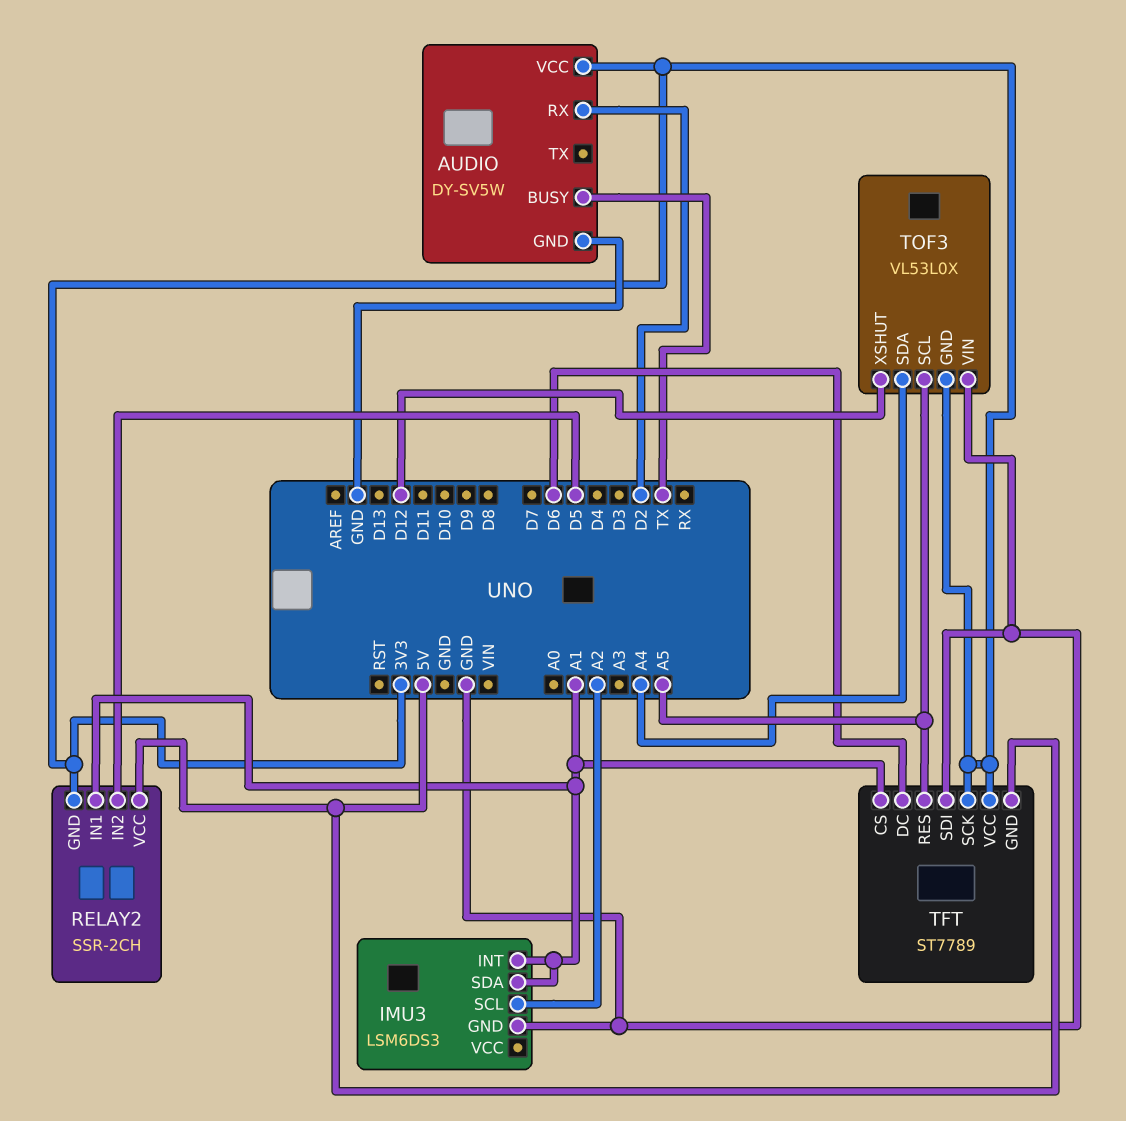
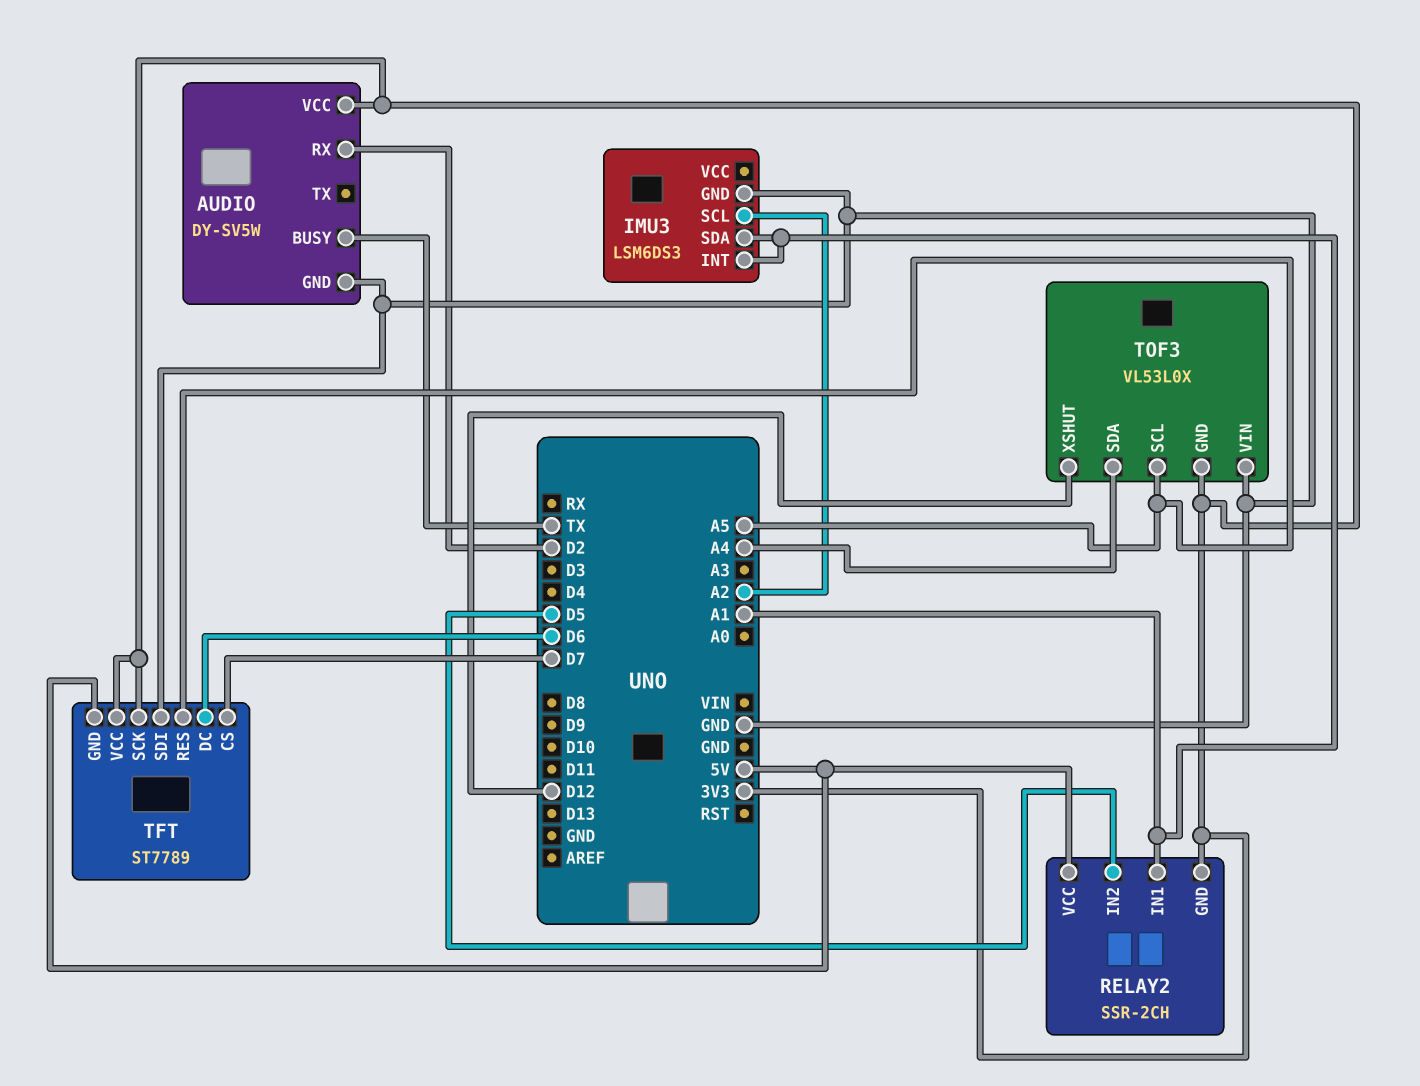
TFT pin CS: A1 -> D7

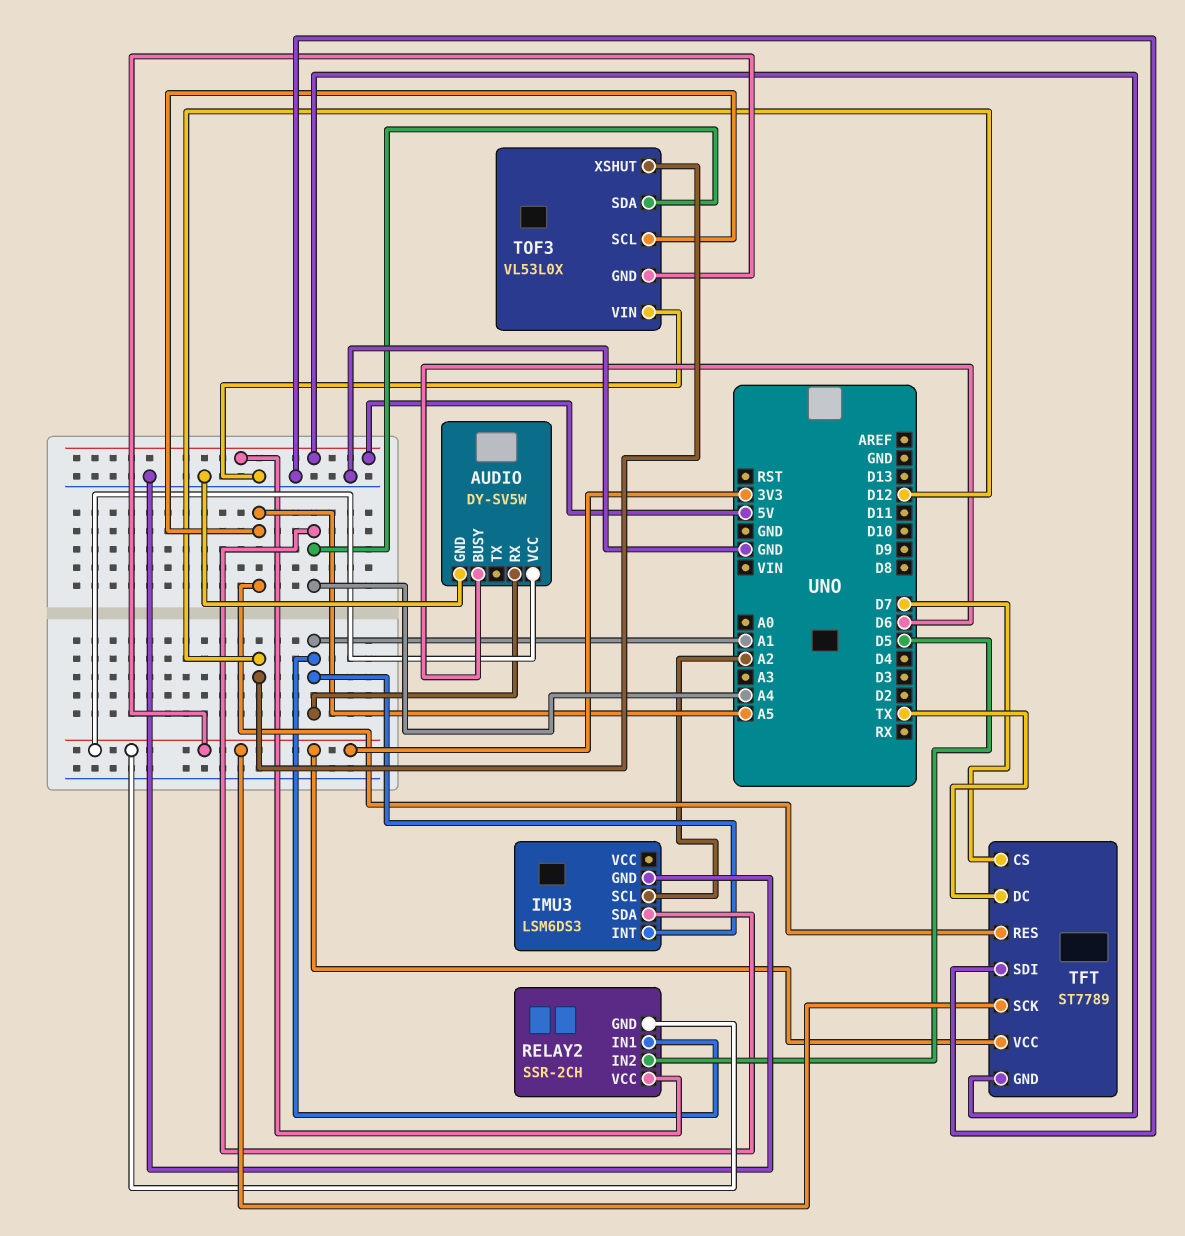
AUDIO pin BUSY: TX -> D6
AUDIO pin RX: D2 -> A1
IMU3 pin SDA: A1 -> A4
TFT pin DC: D6 -> TX

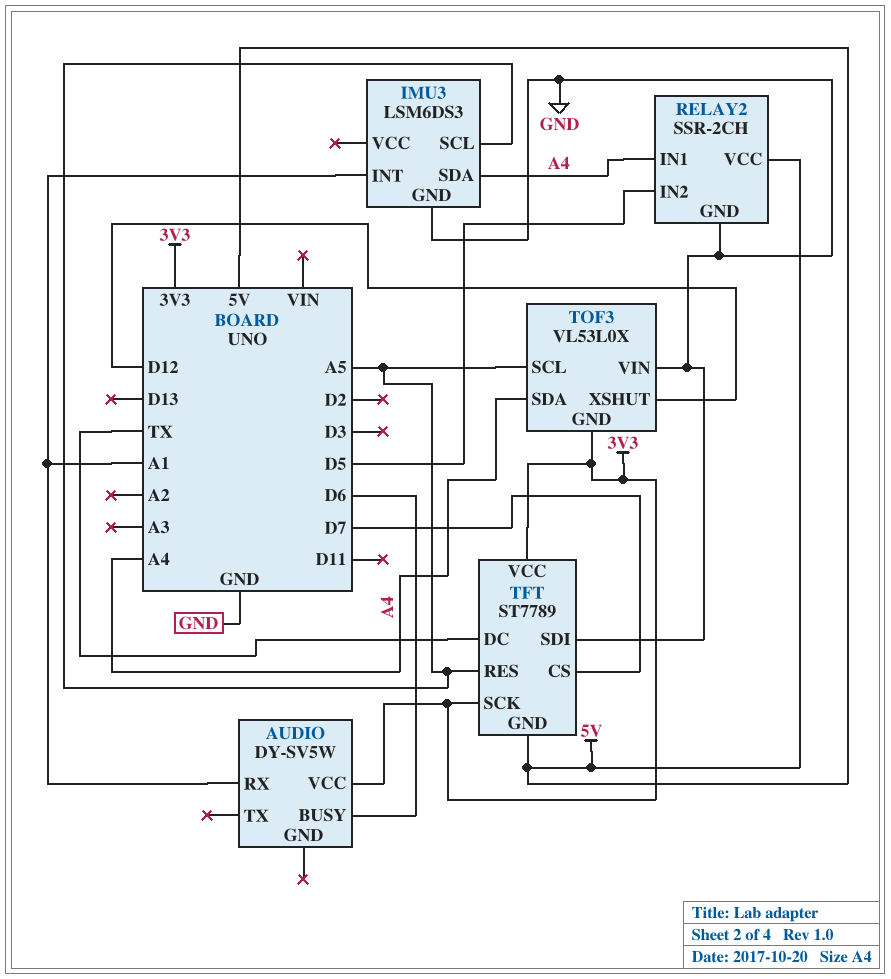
AUDIO pin GND: GND -> none
IMU3 pin SCL: A2 -> A5
RELAY2 pin GND: 3V3 -> GND
RELAY2 pin IN1: A1 -> A4

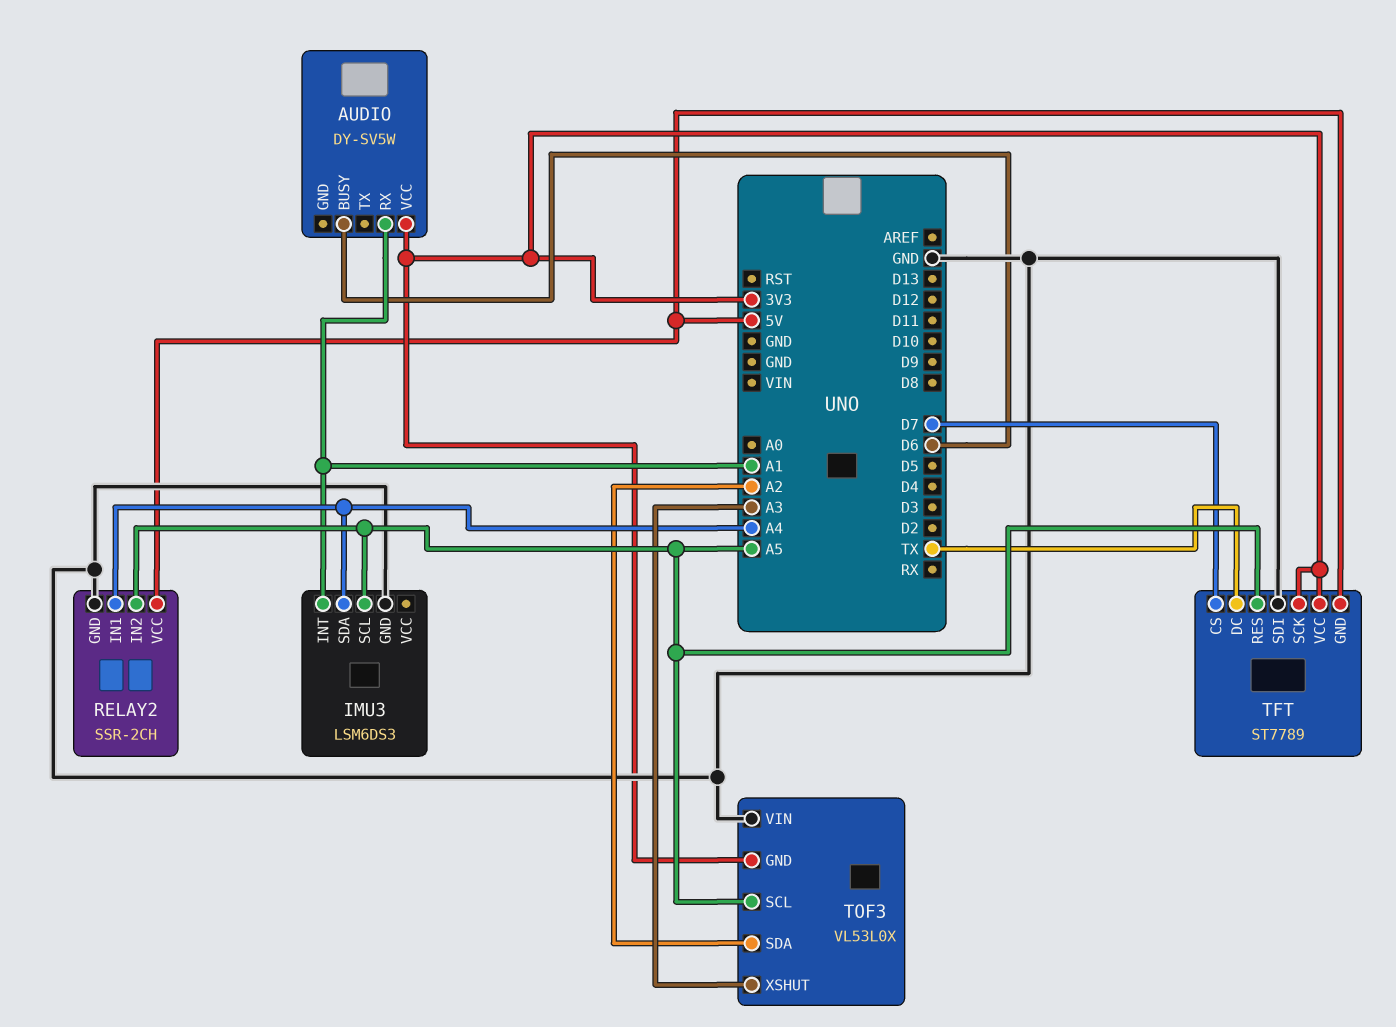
RELAY2 pin IN2: D5 -> A5
TOF3 pin SDA: A4 -> A2
TOF3 pin XSHUT: D12 -> A3

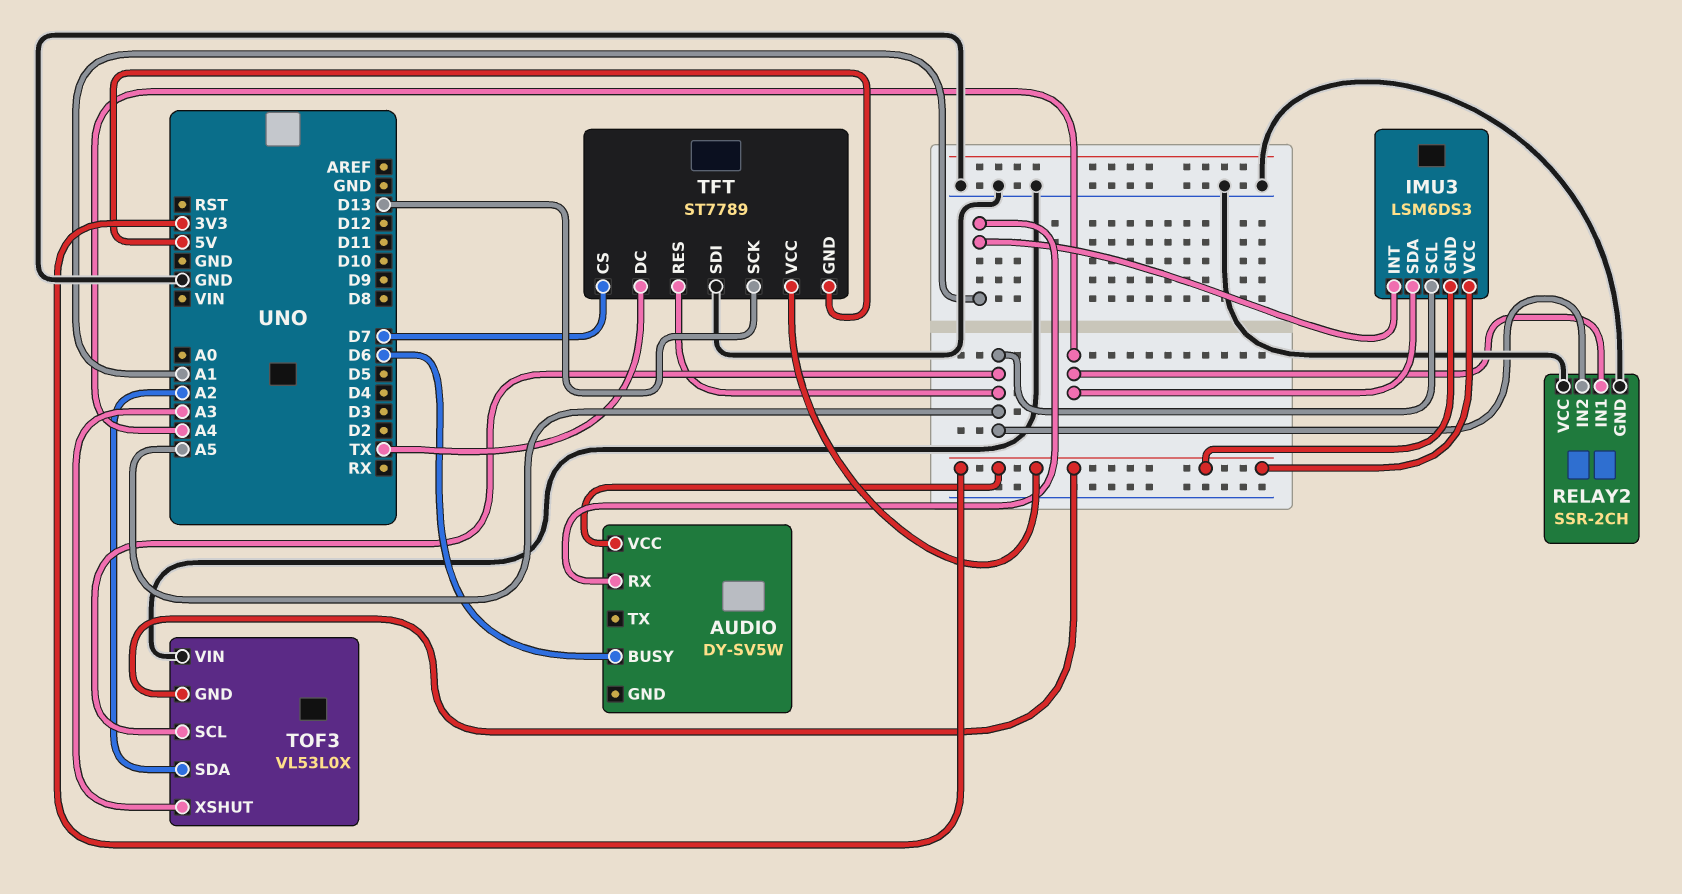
IMU3 pin GND: GND -> 3V3
IMU3 pin VCC: none -> 3V3
RELAY2 pin VCC: 5V -> GND
TFT pin SCK: 3V3 -> D13

